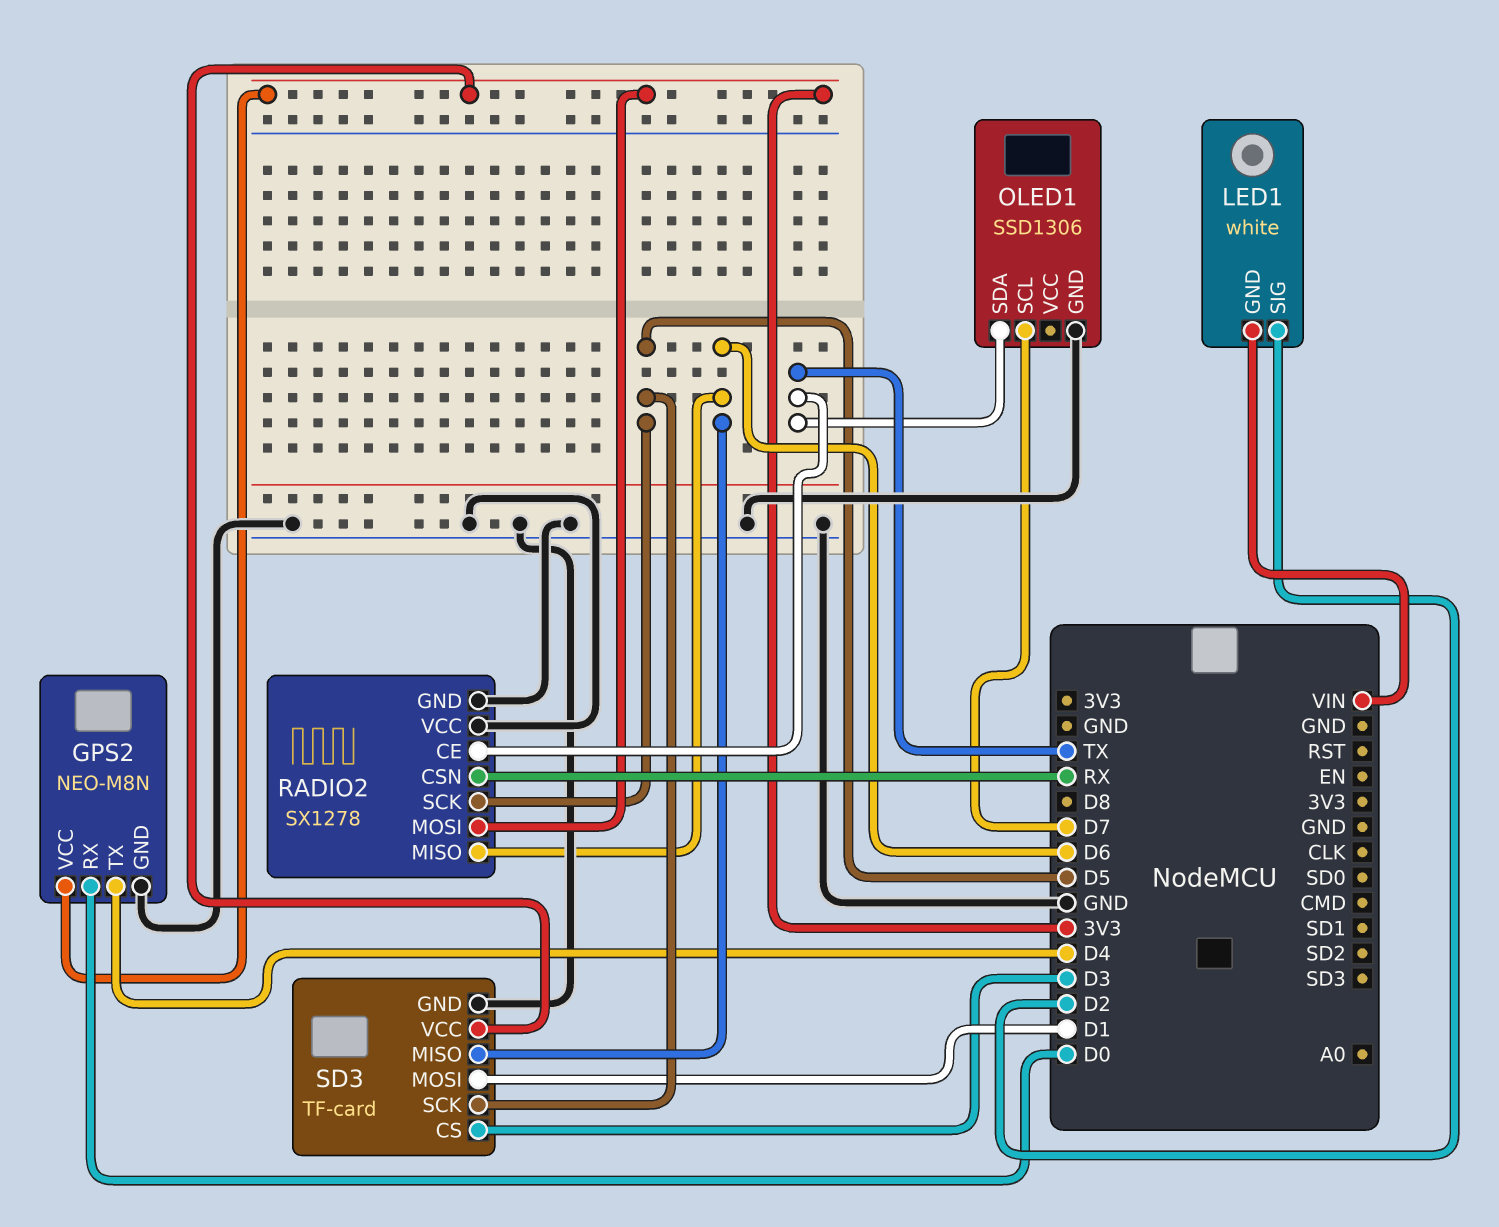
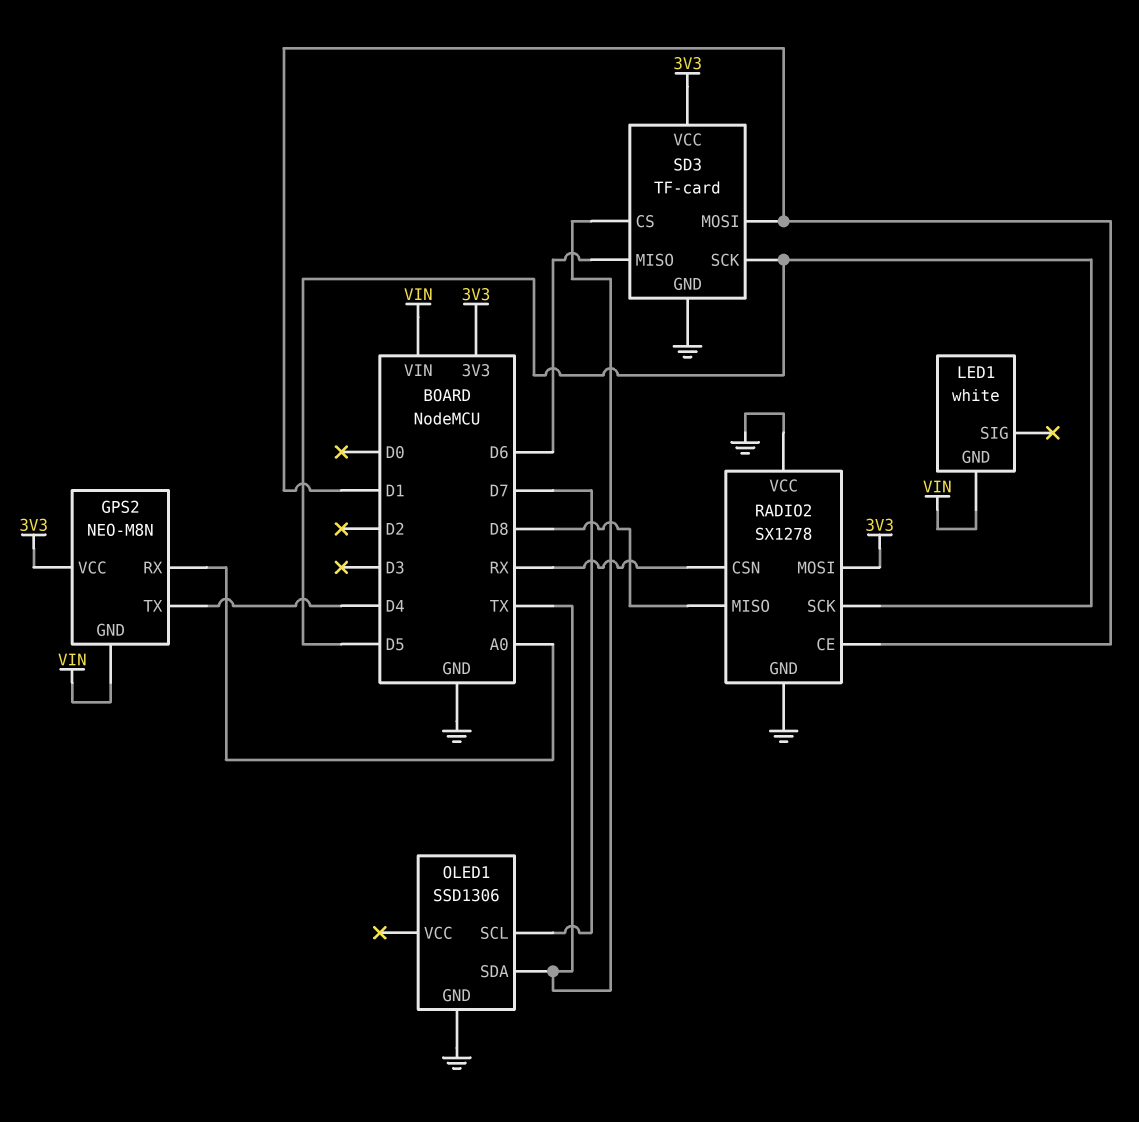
GPS2 pin GND: GND -> VIN
GPS2 pin RX: D0 -> A0
LED1 pin SIG: D2 -> none
RADIO2 pin CE: TX -> D1
RADIO2 pin MISO: D6 -> D8
SD3 pin CS: D3 -> TX

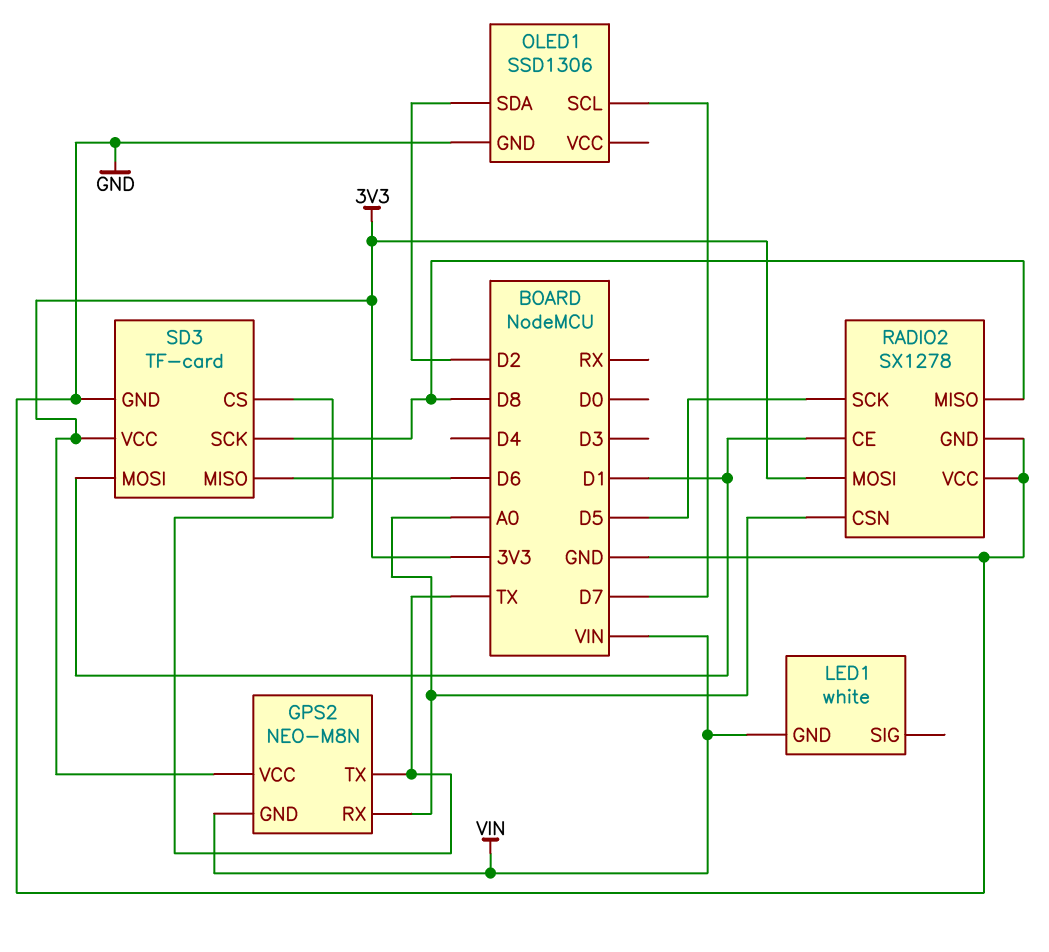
GPS2 pin TX: D4 -> TX
OLED1 pin SDA: TX -> D2
RADIO2 pin CSN: RX -> A0
SD3 pin SCK: D5 -> D8

